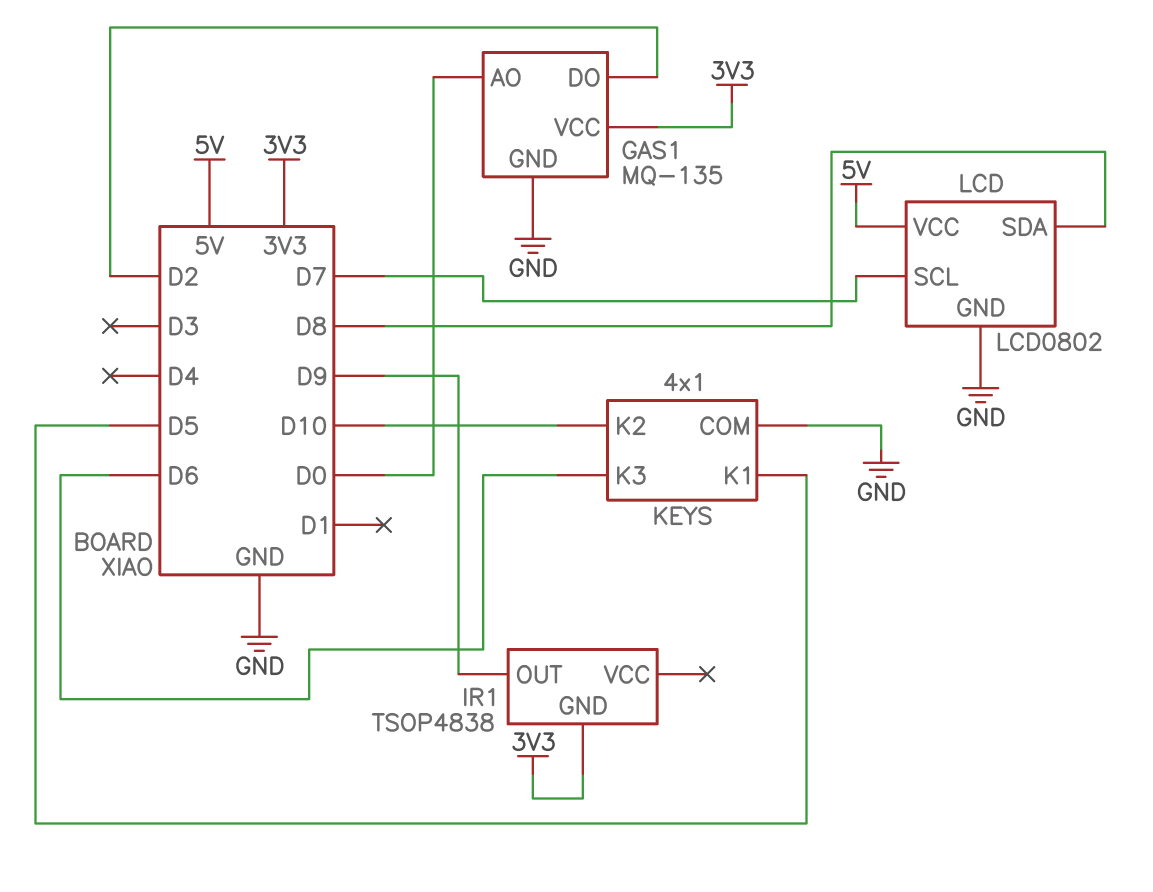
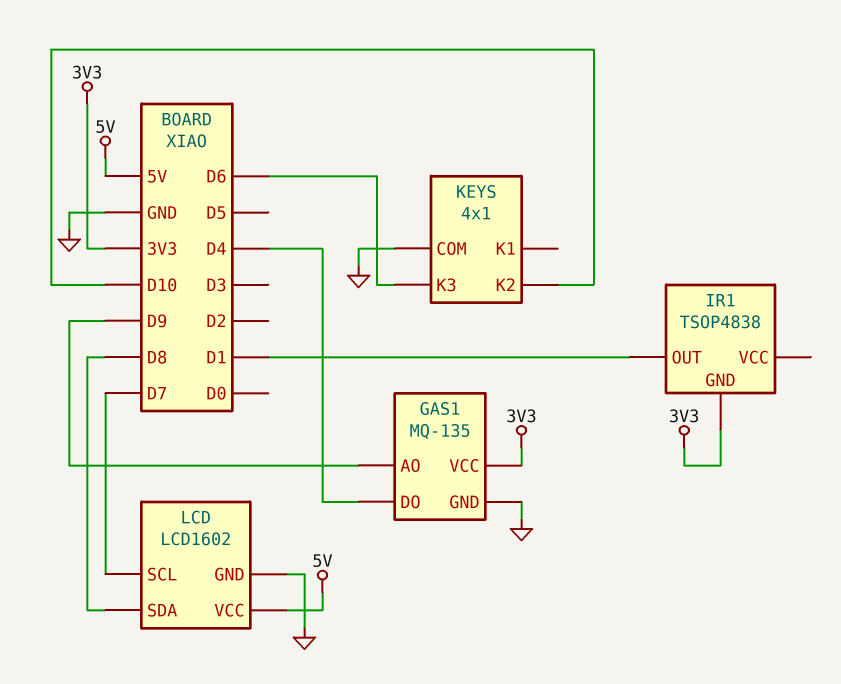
GAS1 pin AO: D0 -> D9
GAS1 pin DO: D2 -> D4
IR1 pin OUT: D9 -> D1
KEYS pin K1: D5 -> none
LCD: LCD0802 -> LCD1602

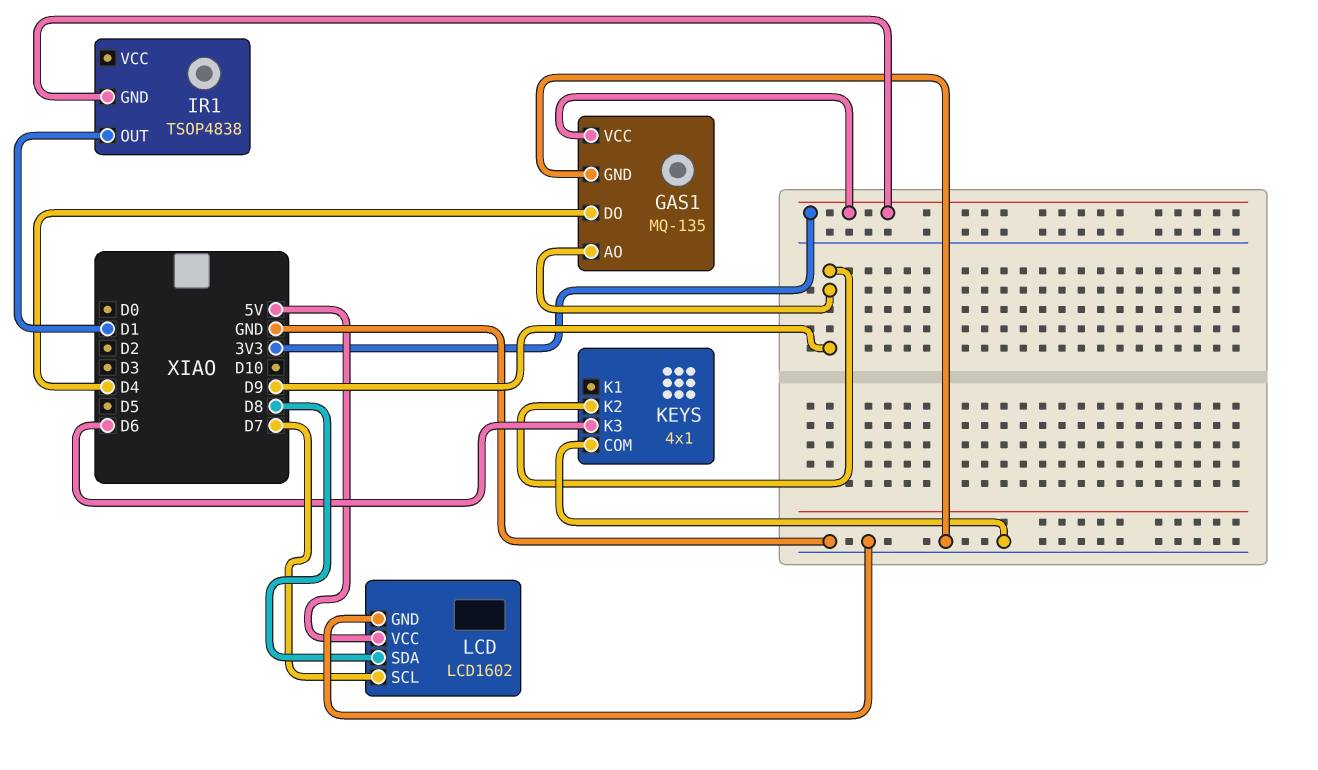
KEYS pin K2: D10 -> D9

